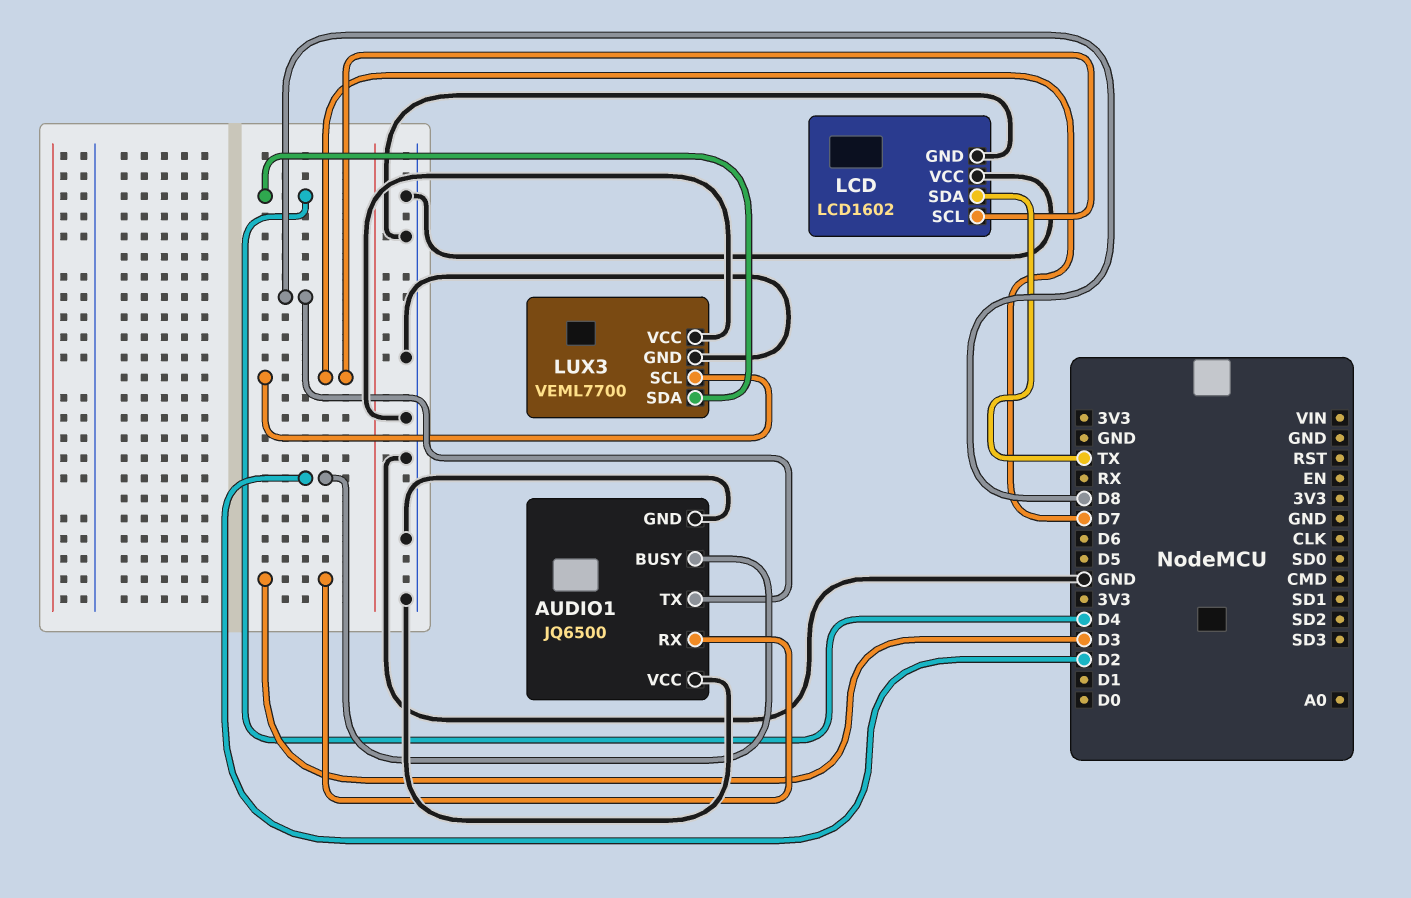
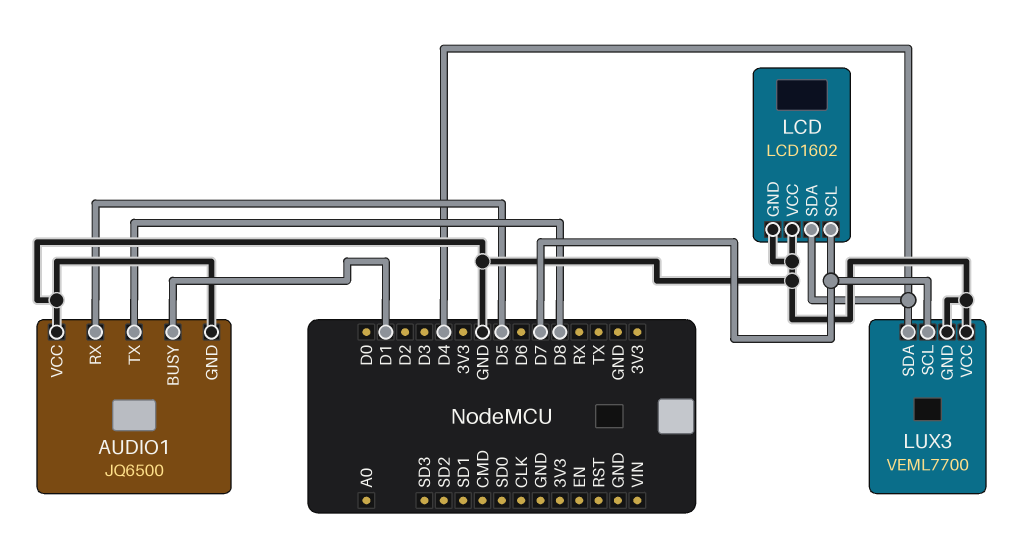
AUDIO1 pin BUSY: D2 -> D1
AUDIO1 pin RX: D3 -> D5
LCD pin SDA: TX -> D4

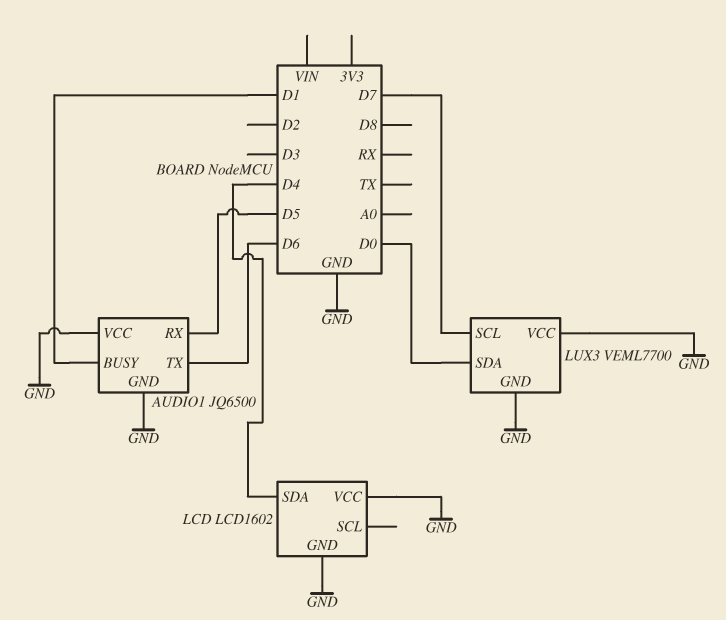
AUDIO1 pin TX: D8 -> D6
LCD pin SCL: D7 -> none
LUX3 pin SDA: D4 -> D0

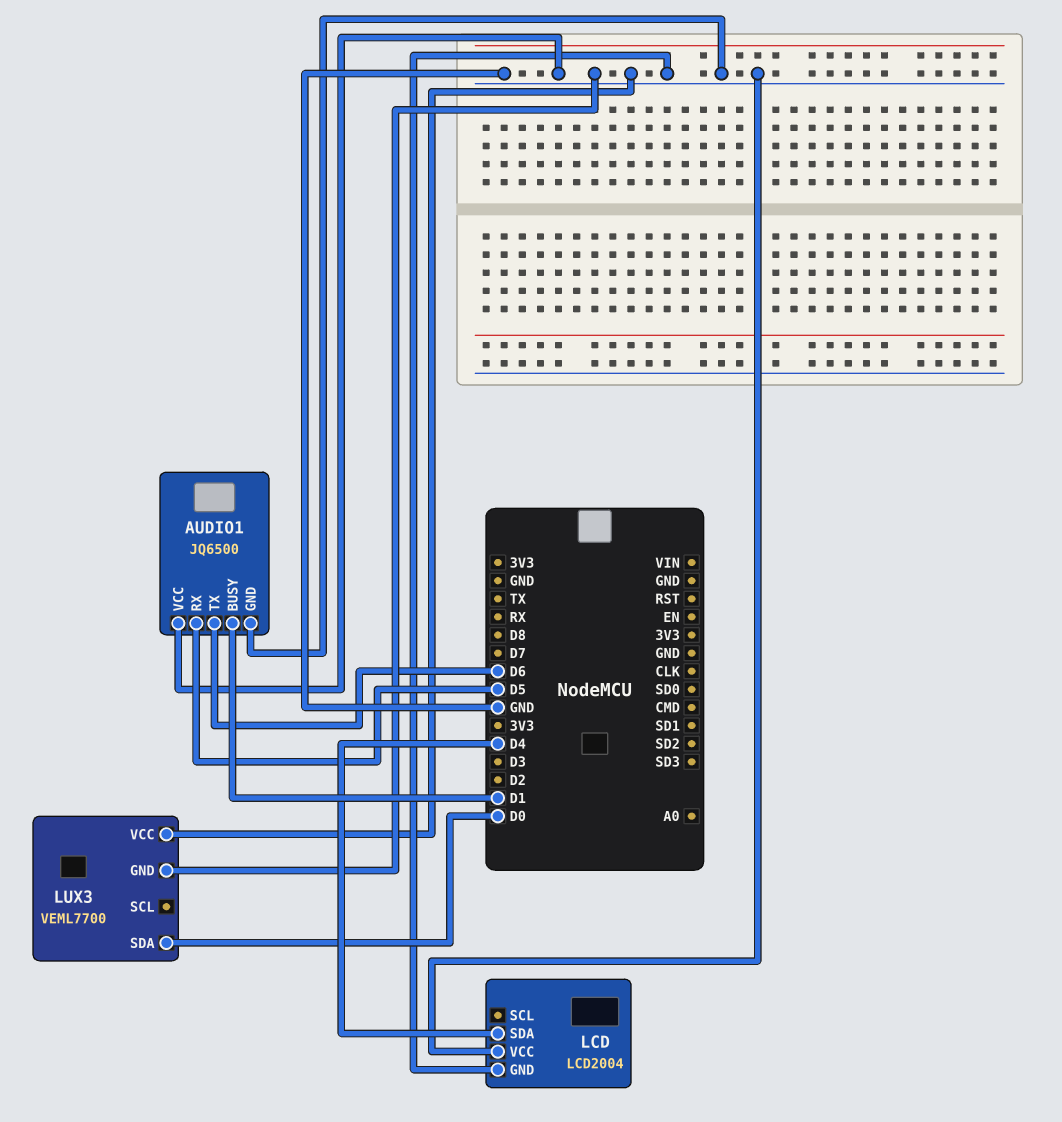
LCD: LCD1602 -> LCD2004
LUX3 pin SCL: D7 -> none

